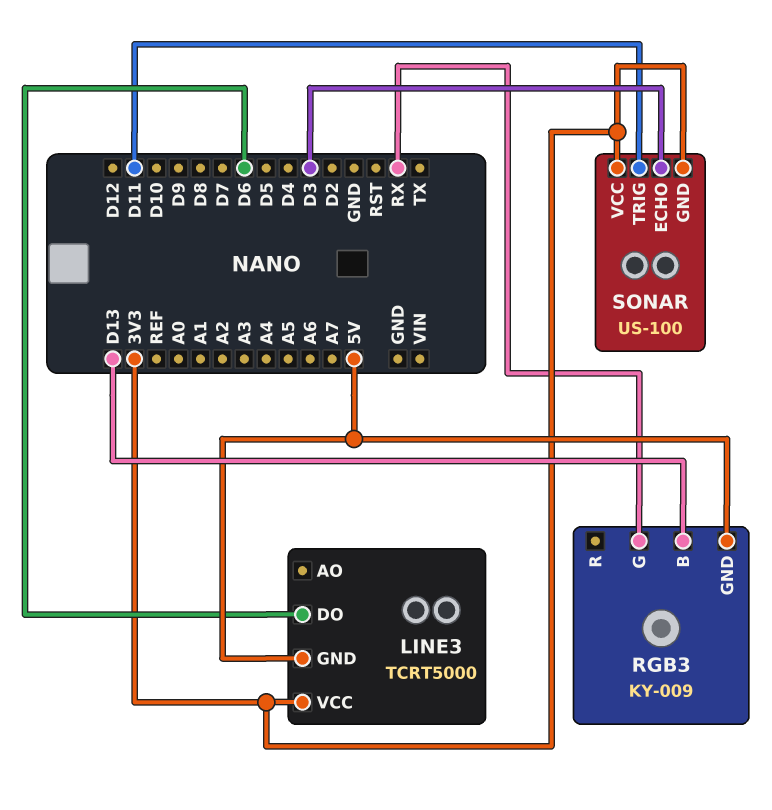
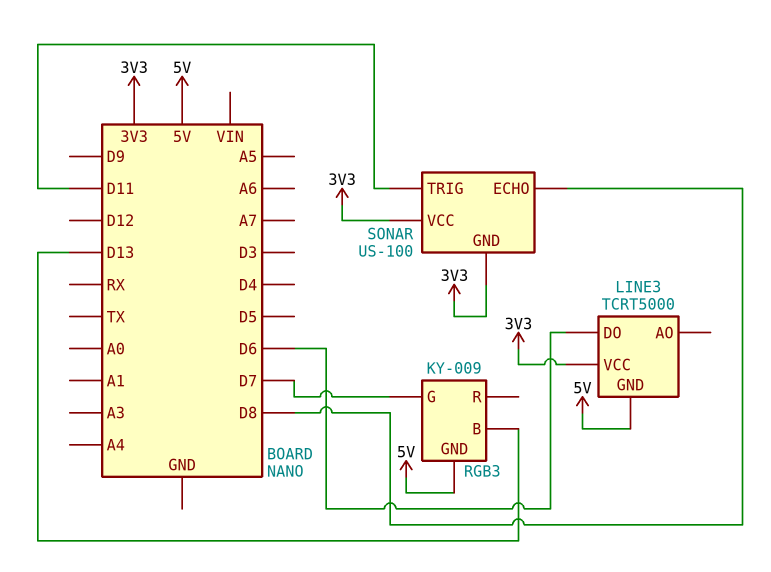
RGB3 pin G: RX -> D7
SONAR pin ECHO: D3 -> D8

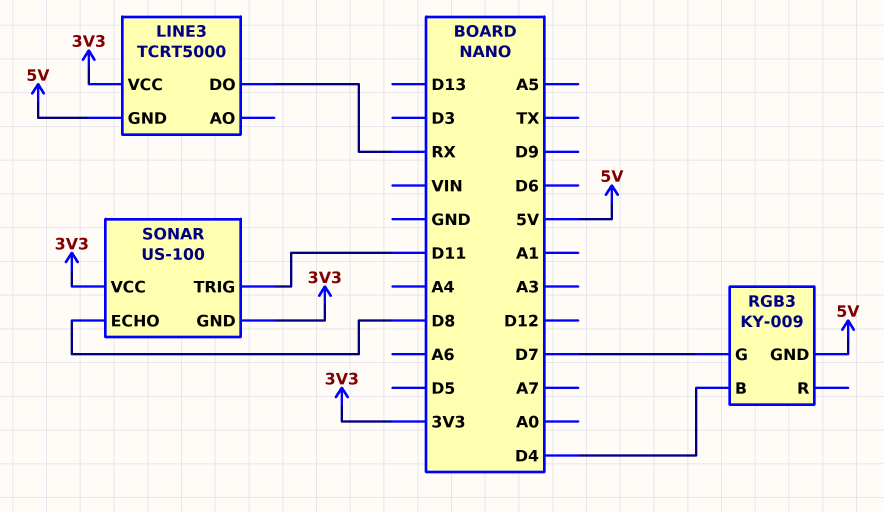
LINE3 pin DO: D6 -> RX
RGB3 pin B: D13 -> D4

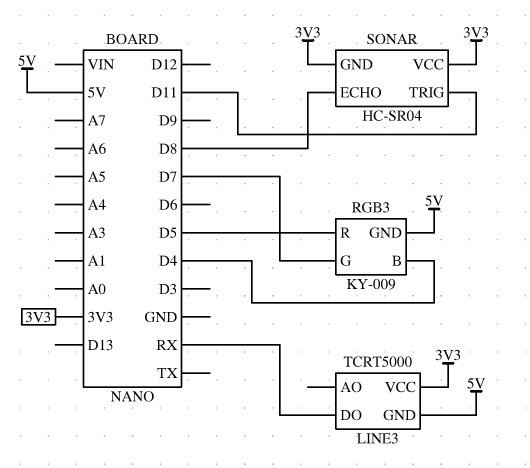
RGB3 pin R: none -> D5
SONAR: US-100 -> HC-SR04

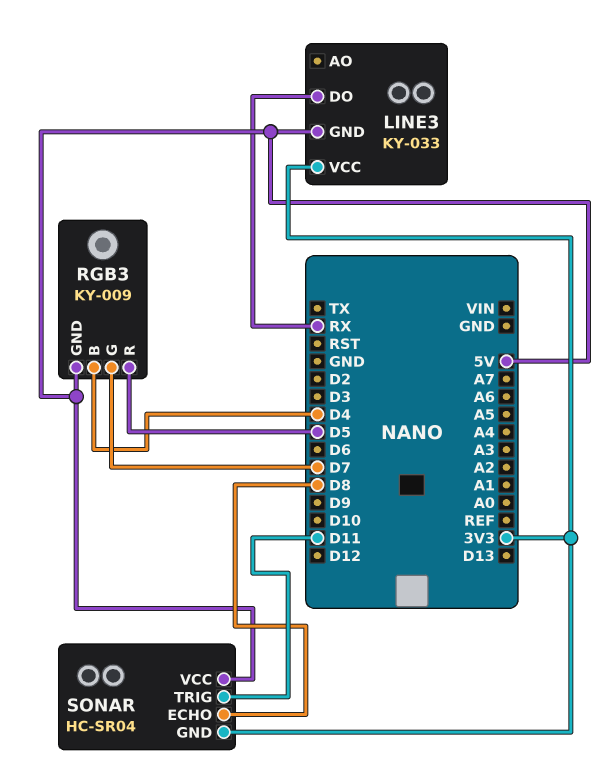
LINE3: TCRT5000 -> KY-033
SONAR pin VCC: 3V3 -> 5V

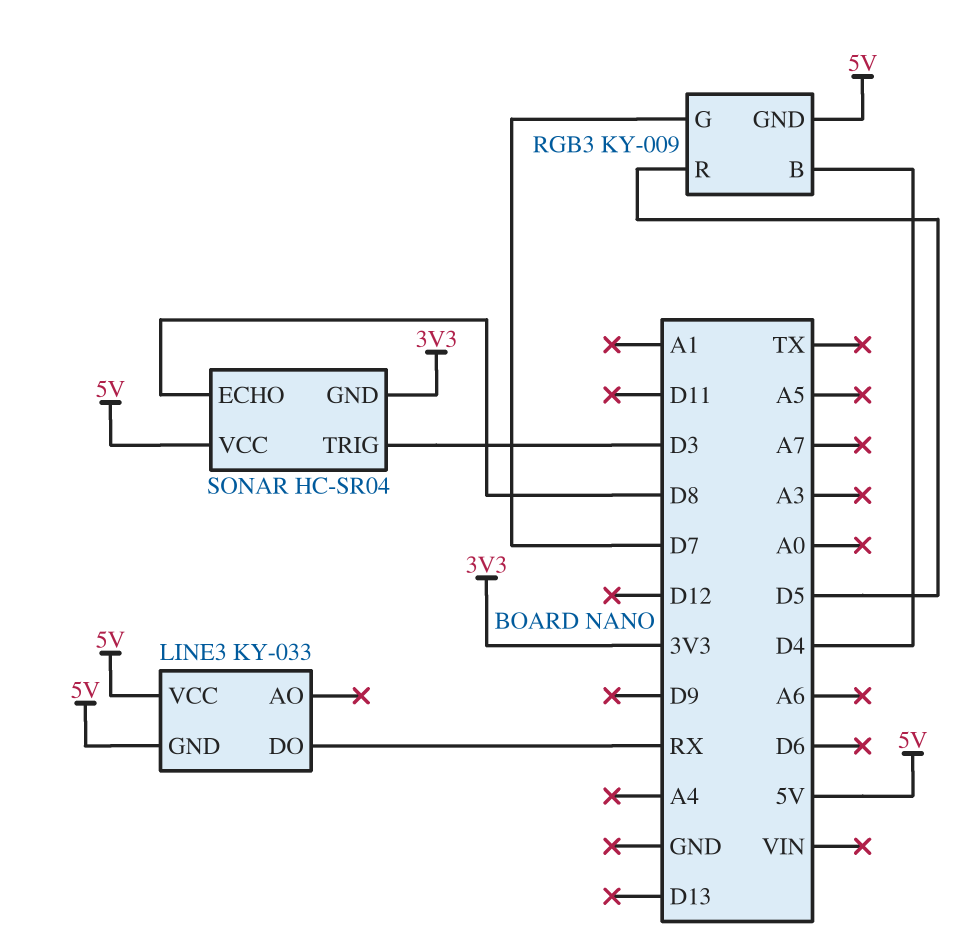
LINE3 pin VCC: 3V3 -> 5V
SONAR pin TRIG: D11 -> D3

